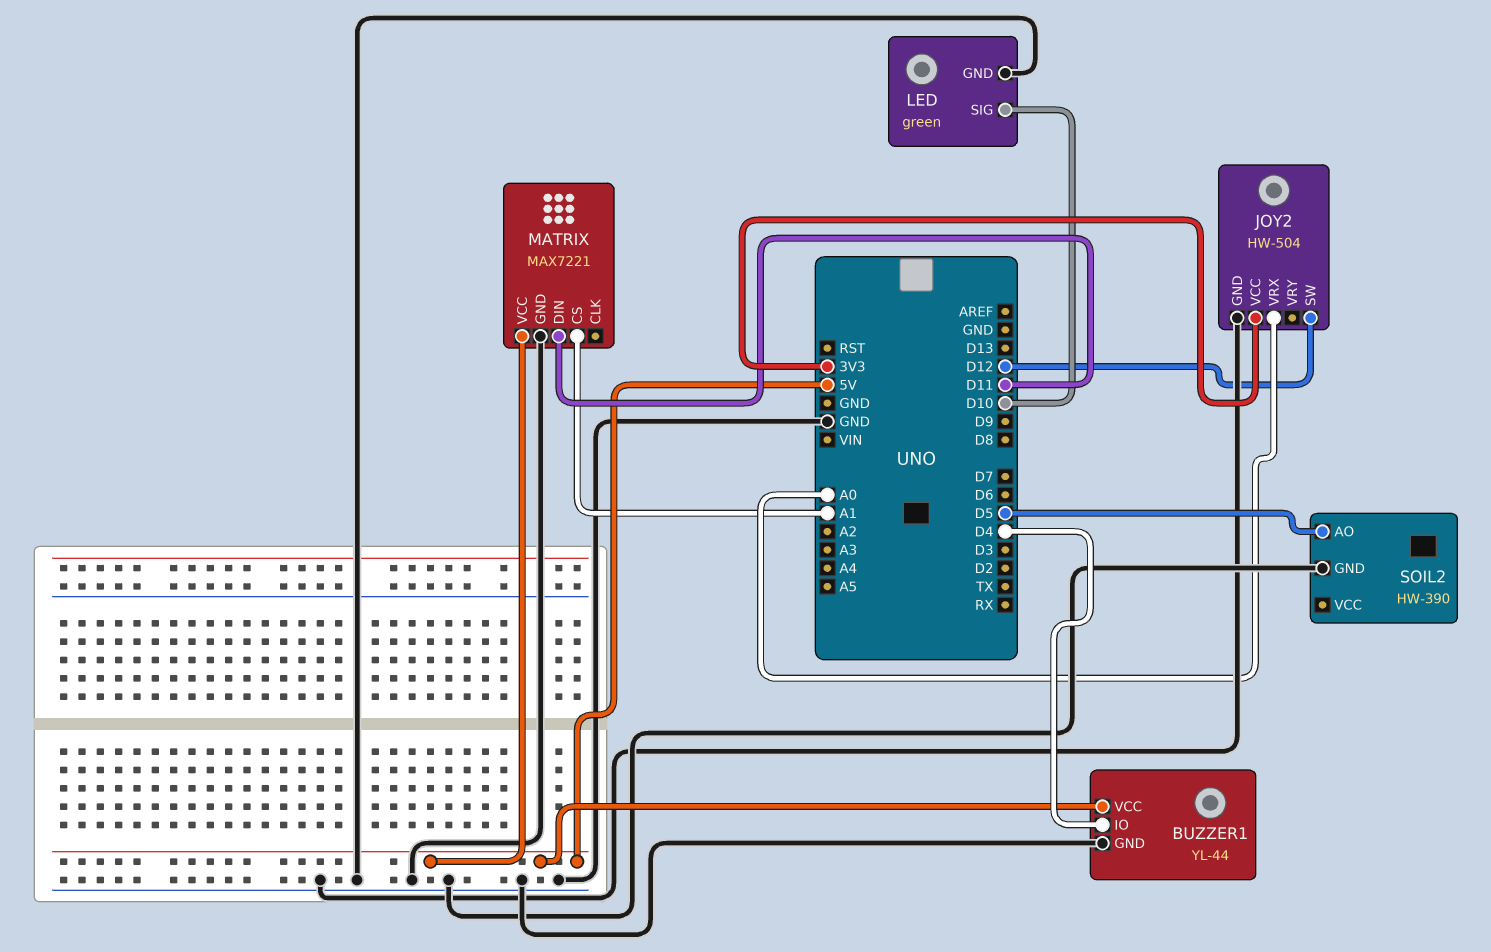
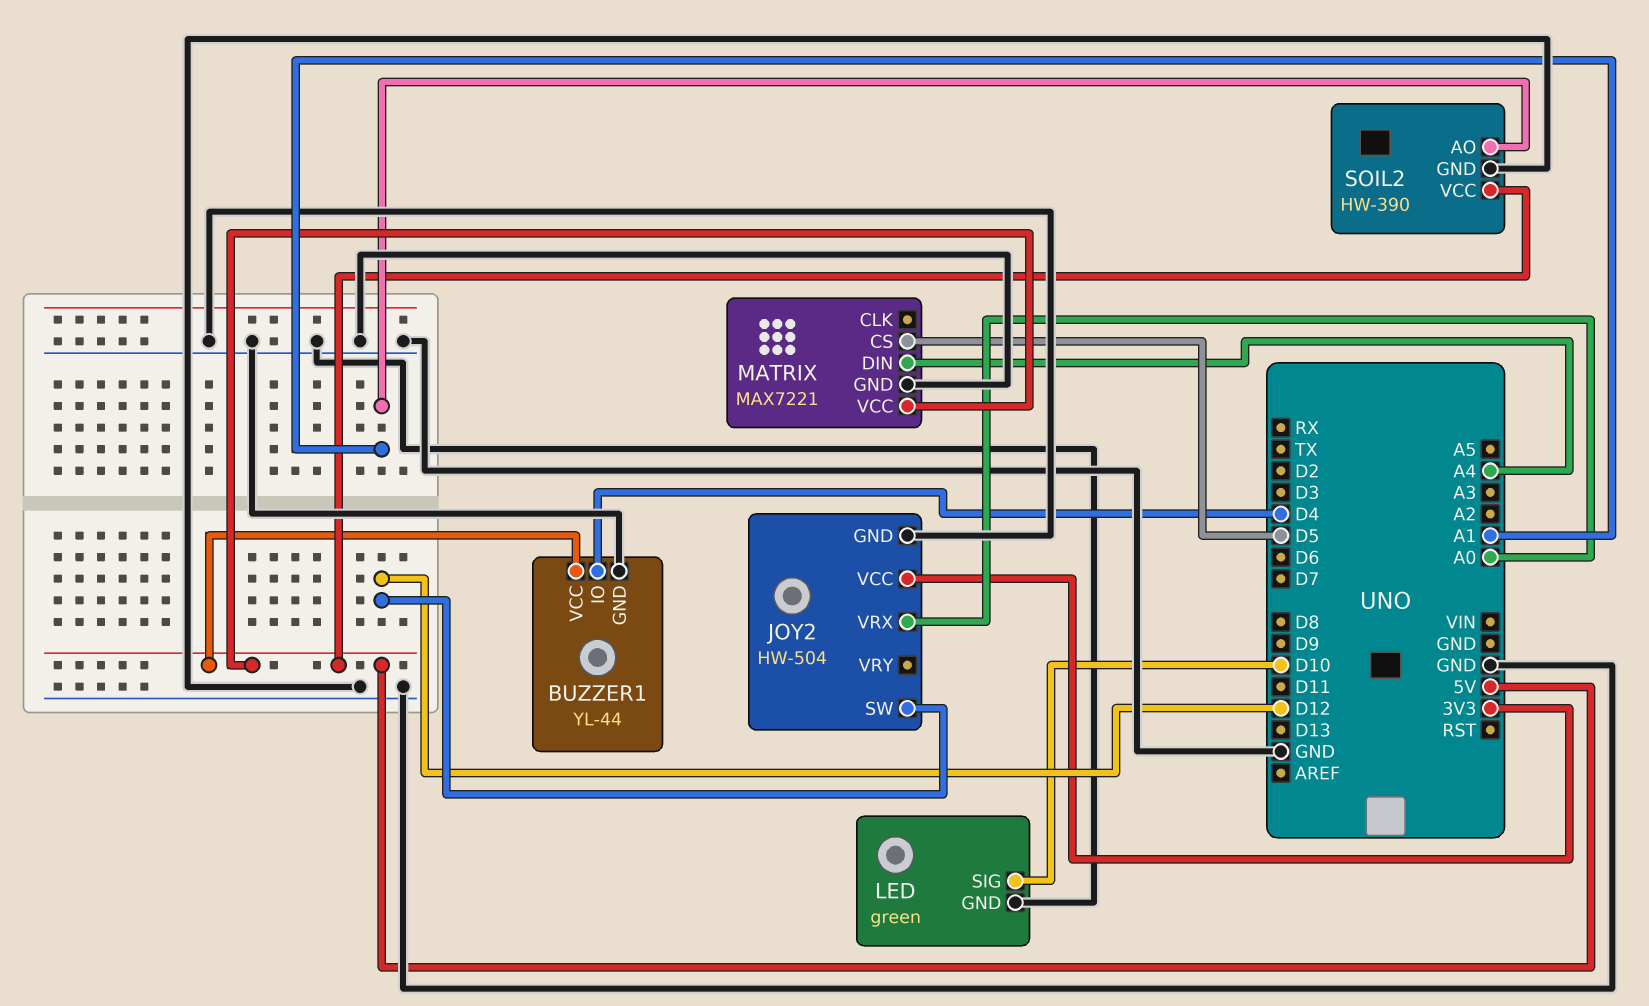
MATRIX pin CS: A1 -> D5
MATRIX pin DIN: D11 -> A4
SOIL2 pin AO: D5 -> A1
SOIL2 pin VCC: none -> 5V

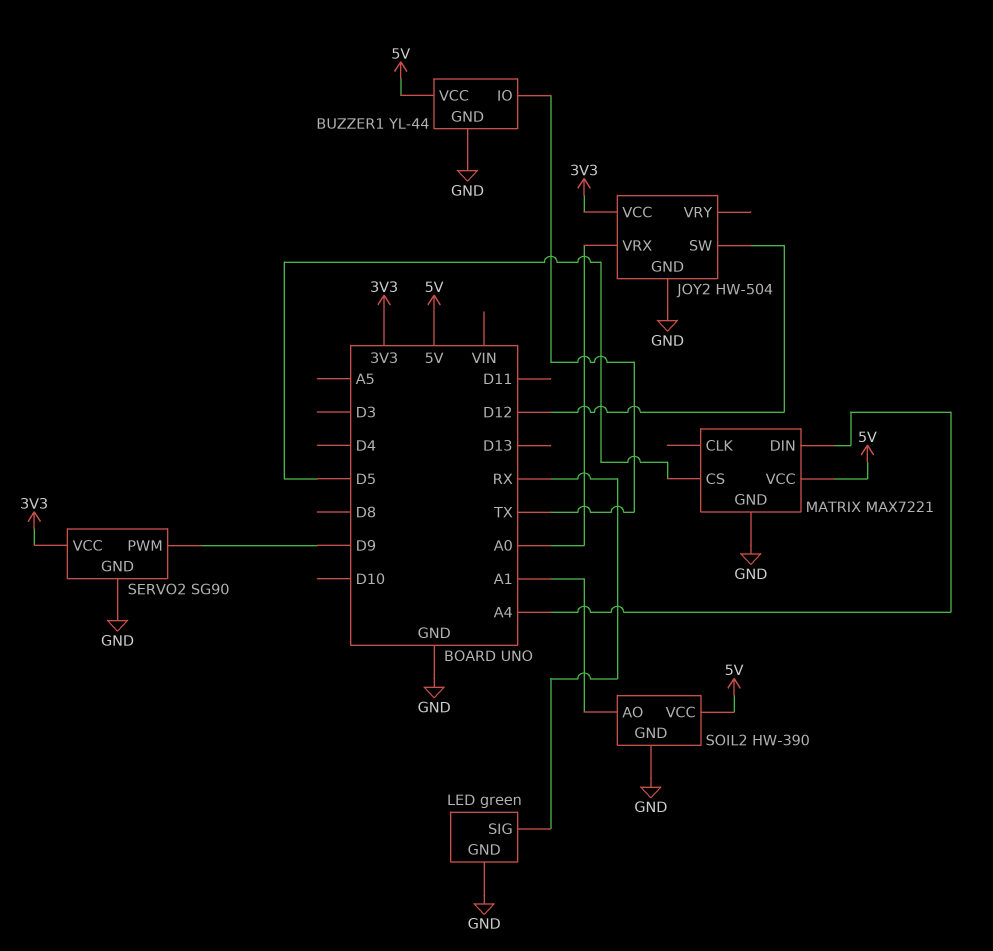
BUZZER1 pin IO: D4 -> TX
LED pin SIG: D10 -> RX
SERVO2: none -> SG90
SERVO2 pin GND: none -> GND
SERVO2 pin PWM: none -> D9
SERVO2 pin VCC: none -> 3V3

